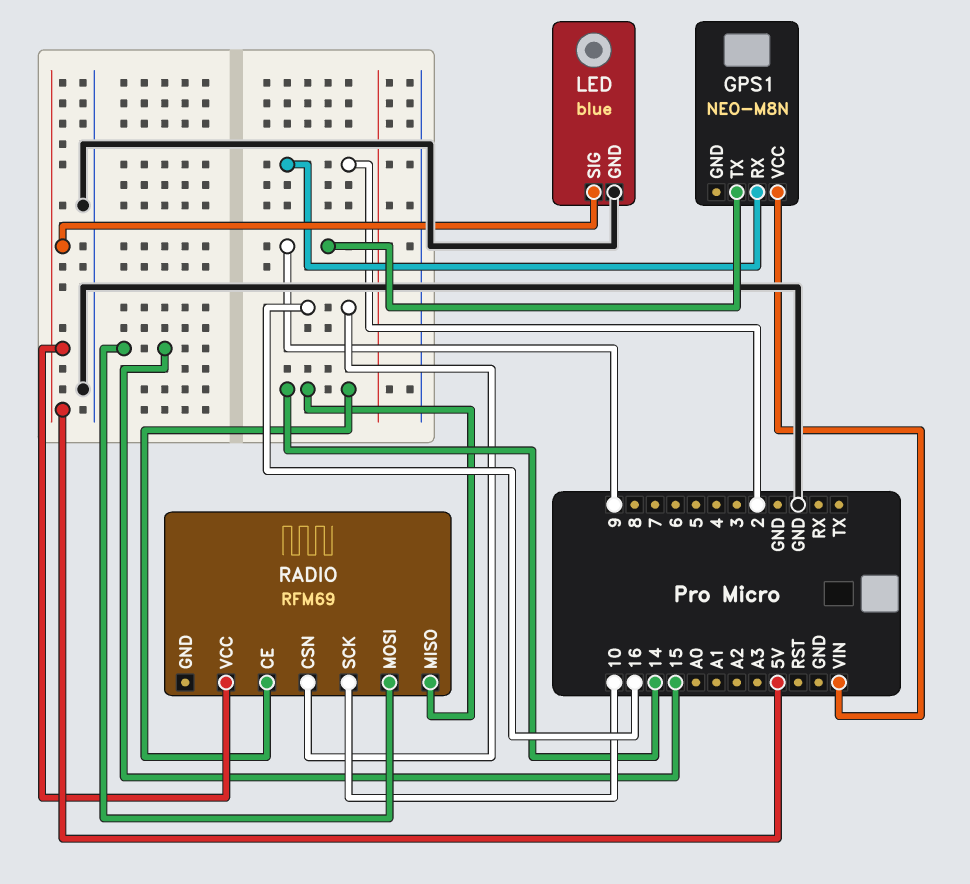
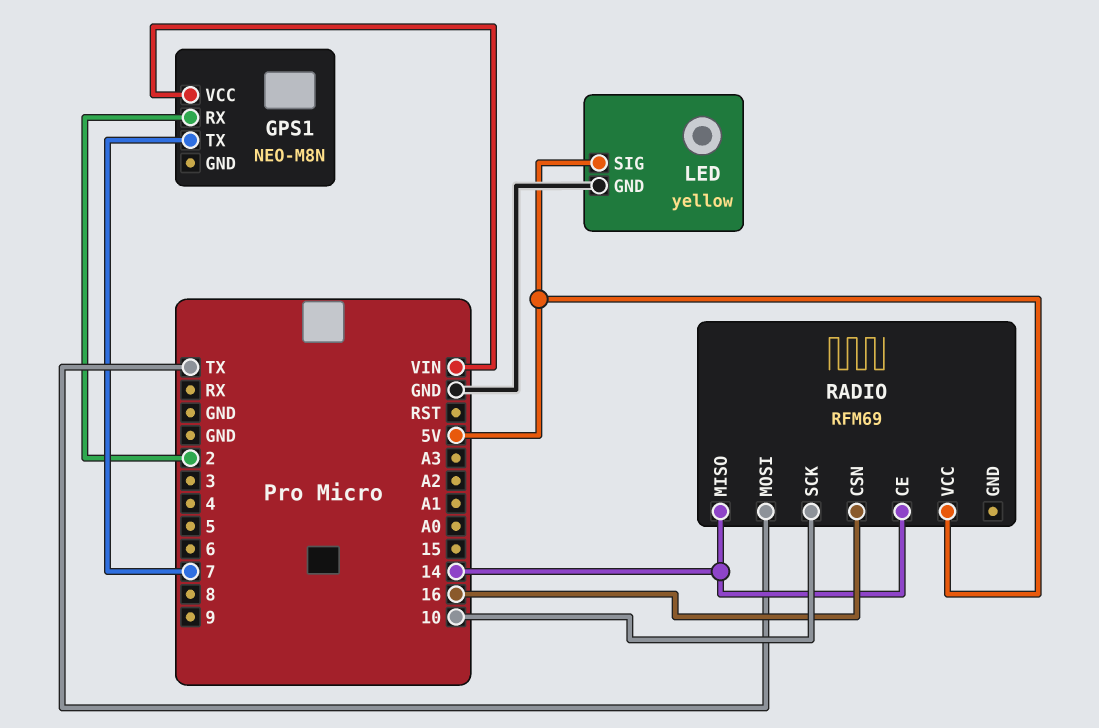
GPS1 pin TX: 9 -> 7
LED: blue -> yellow
RADIO pin MOSI: 15 -> TX

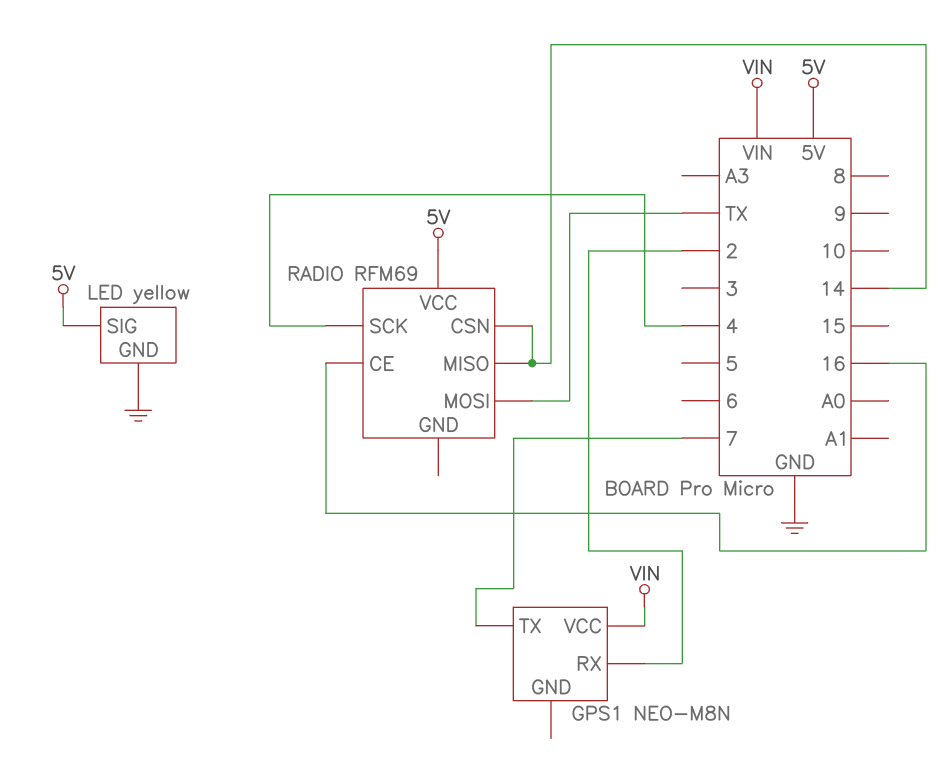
RADIO pin CE: 14 -> 16
RADIO pin CSN: 16 -> 14
RADIO pin SCK: 10 -> 4

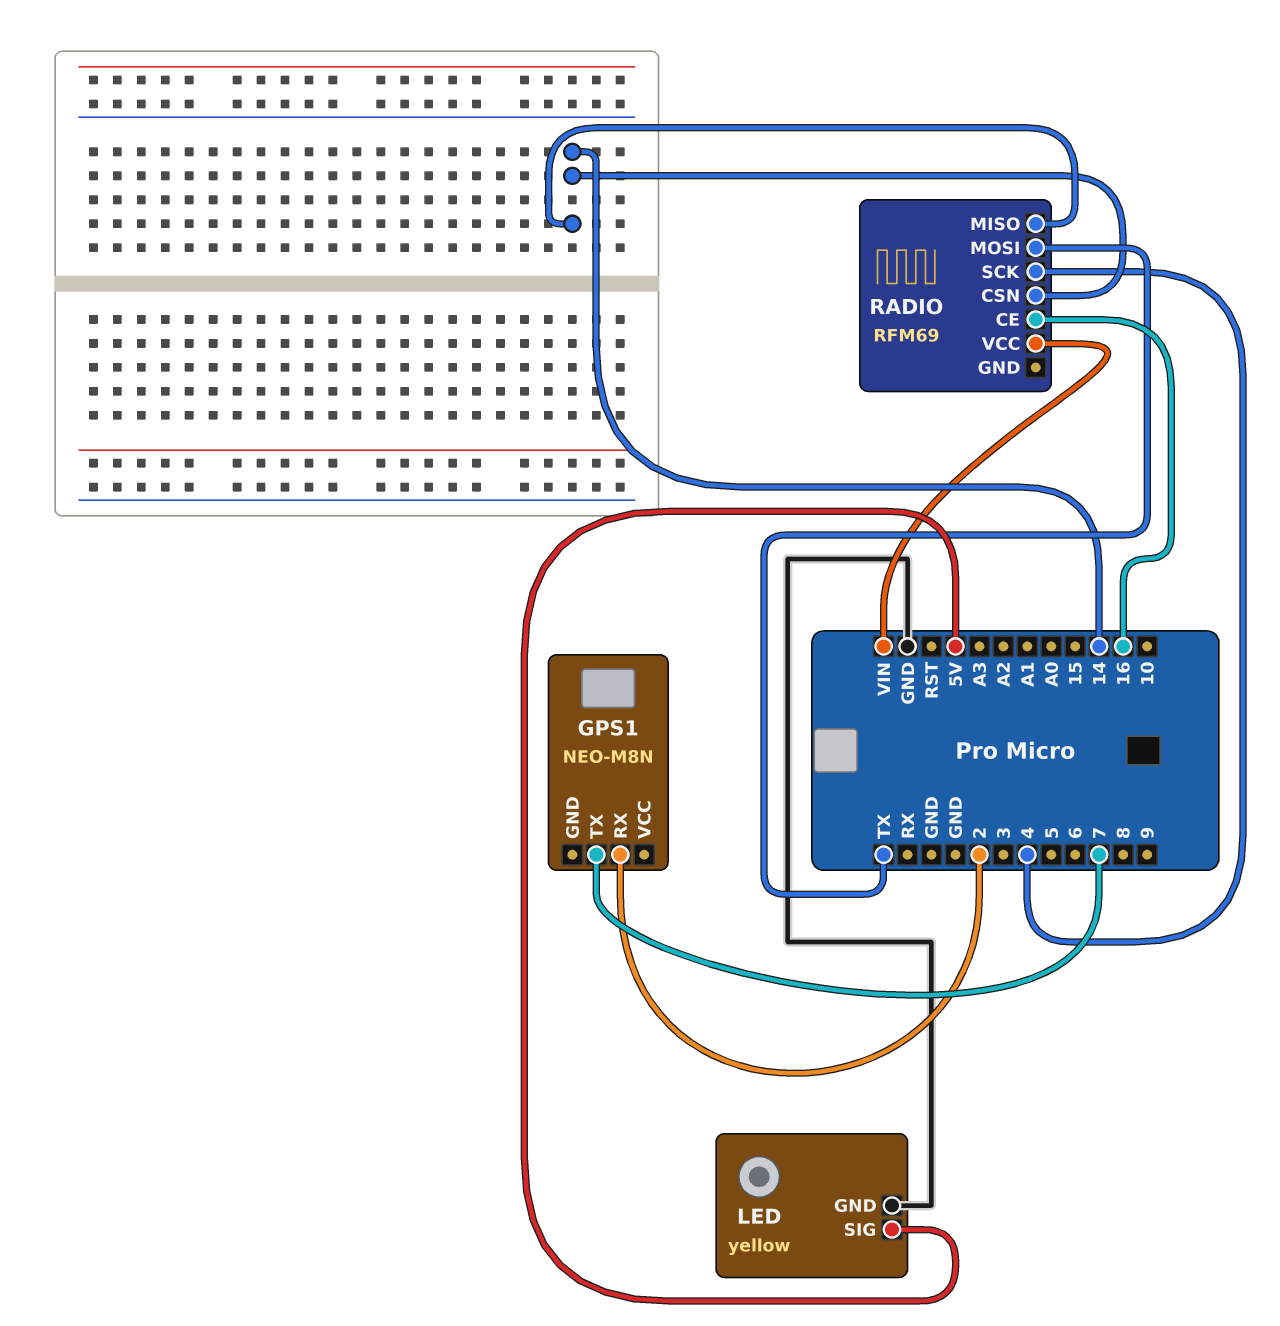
GPS1 pin VCC: VIN -> none
RADIO pin VCC: 5V -> VIN

